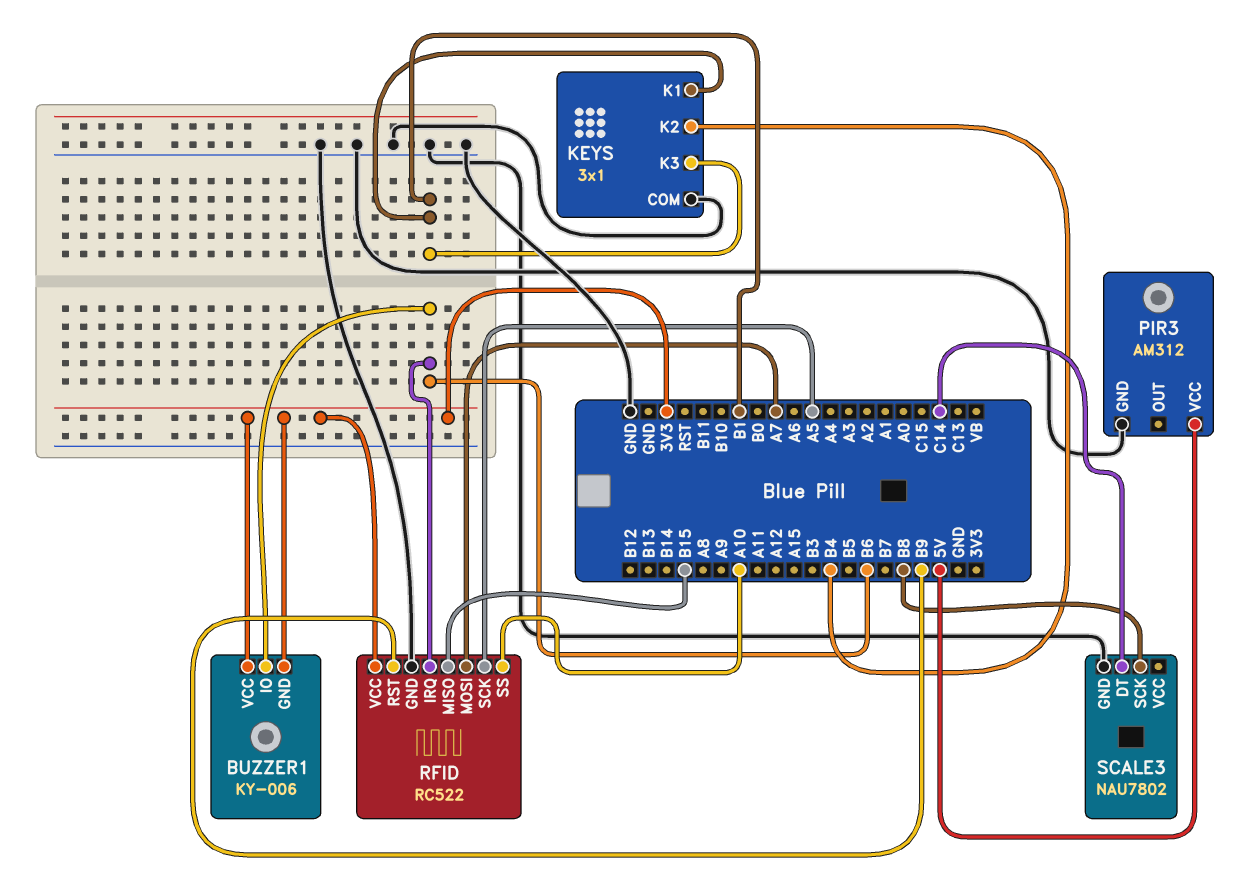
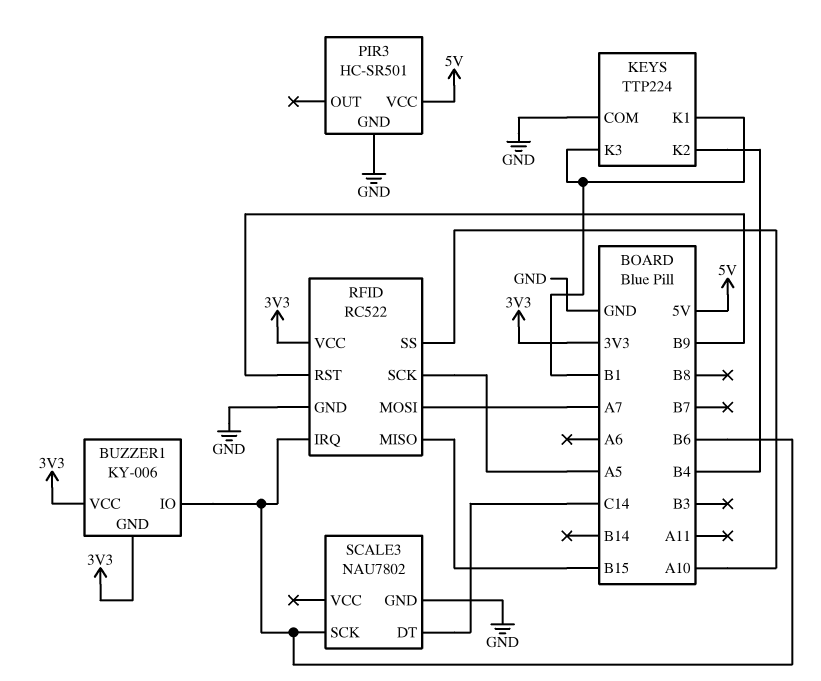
KEYS: 3x1 -> TTP224
PIR3: AM312 -> HC-SR501
SCALE3 pin SCK: B8 -> B6

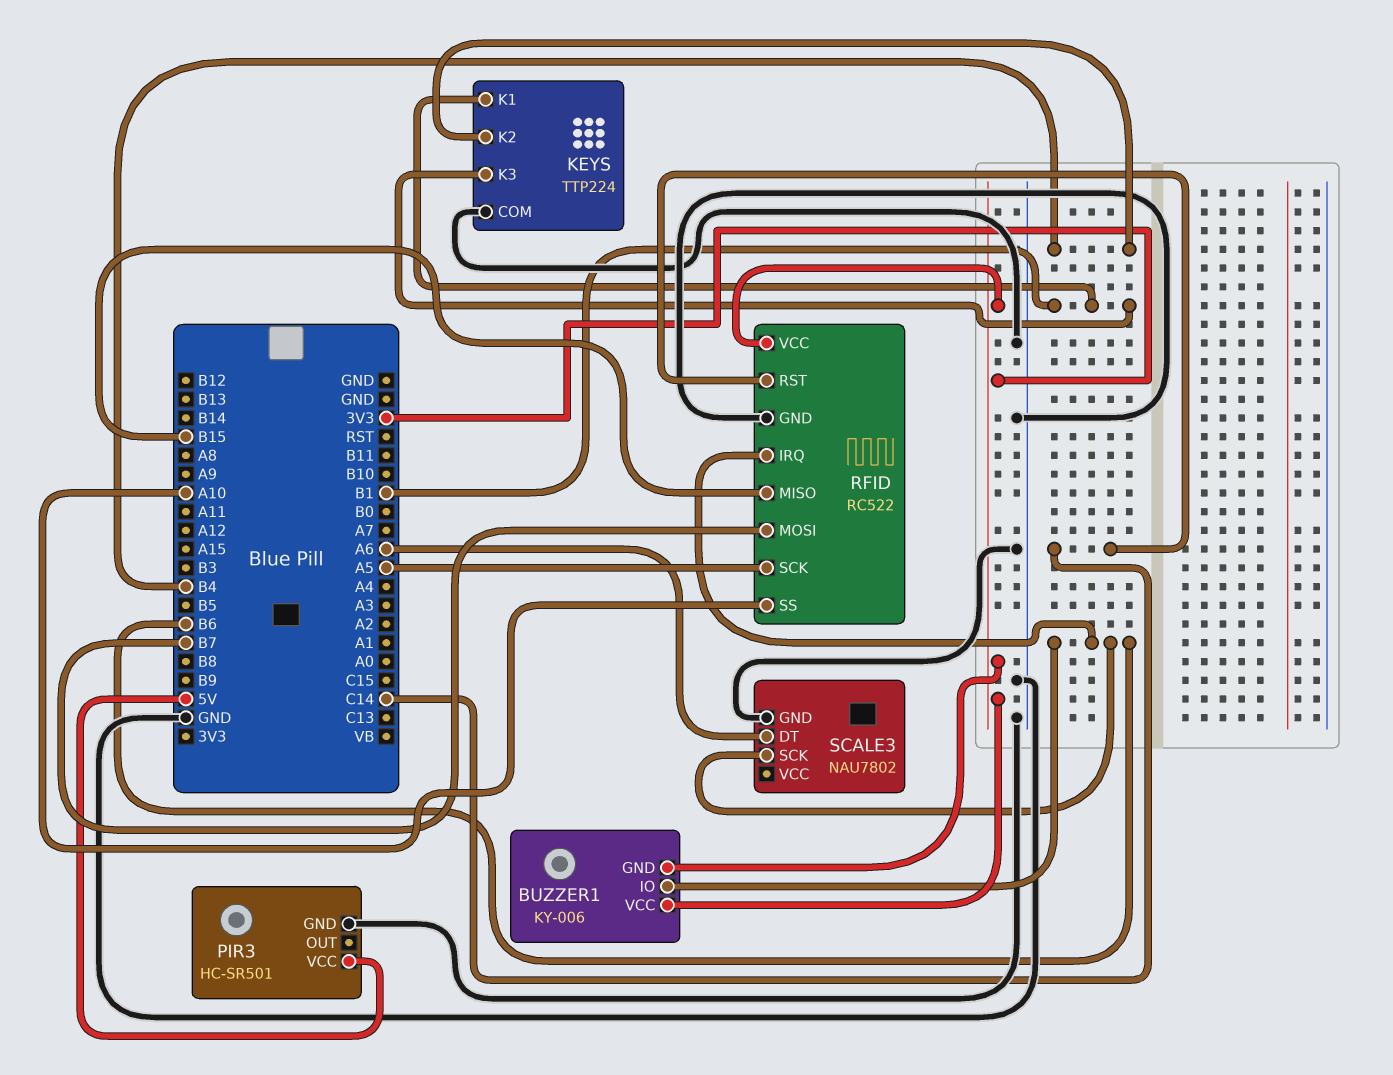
RFID pin MOSI: A7 -> B7
RFID pin RST: B9 -> C14
SCALE3 pin DT: C14 -> A6

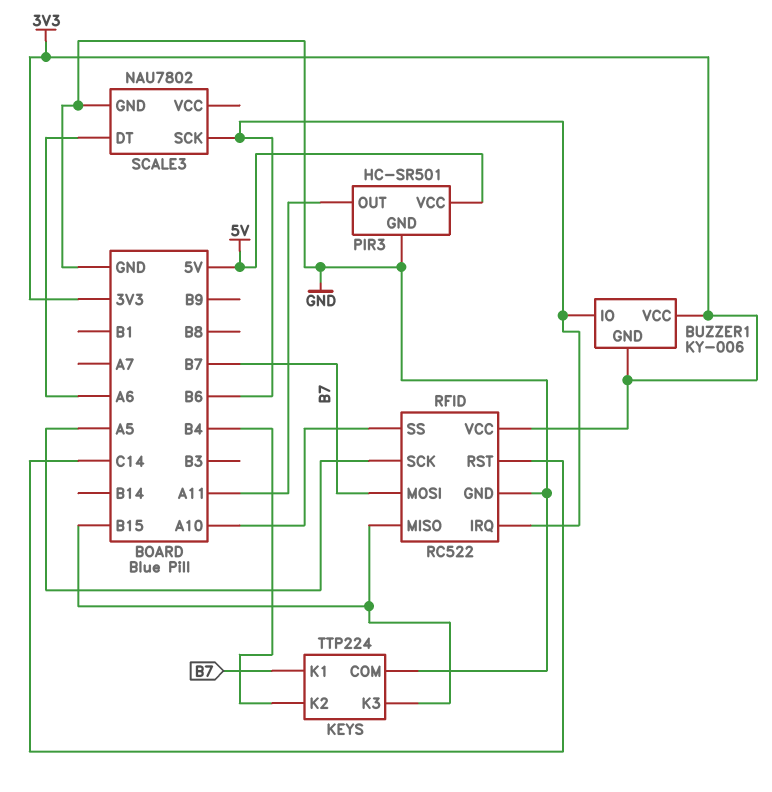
KEYS pin K1: B1 -> B7
KEYS pin K3: B1 -> B15
PIR3 pin OUT: none -> A11

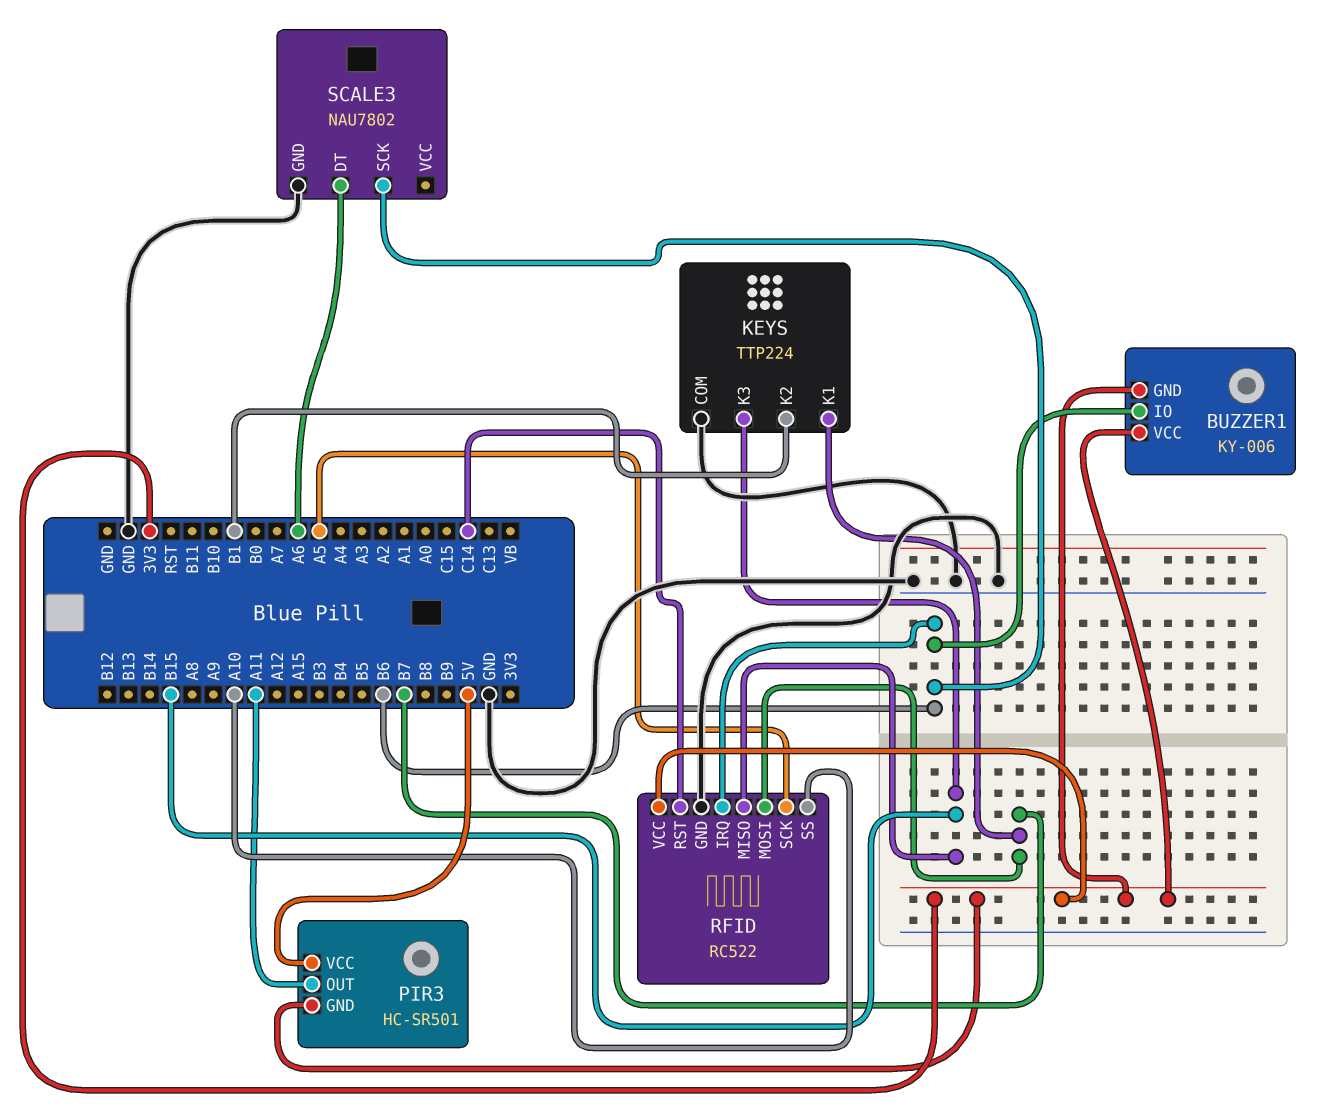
KEYS pin K2: B4 -> B1
PIR3 pin GND: GND -> 3V3

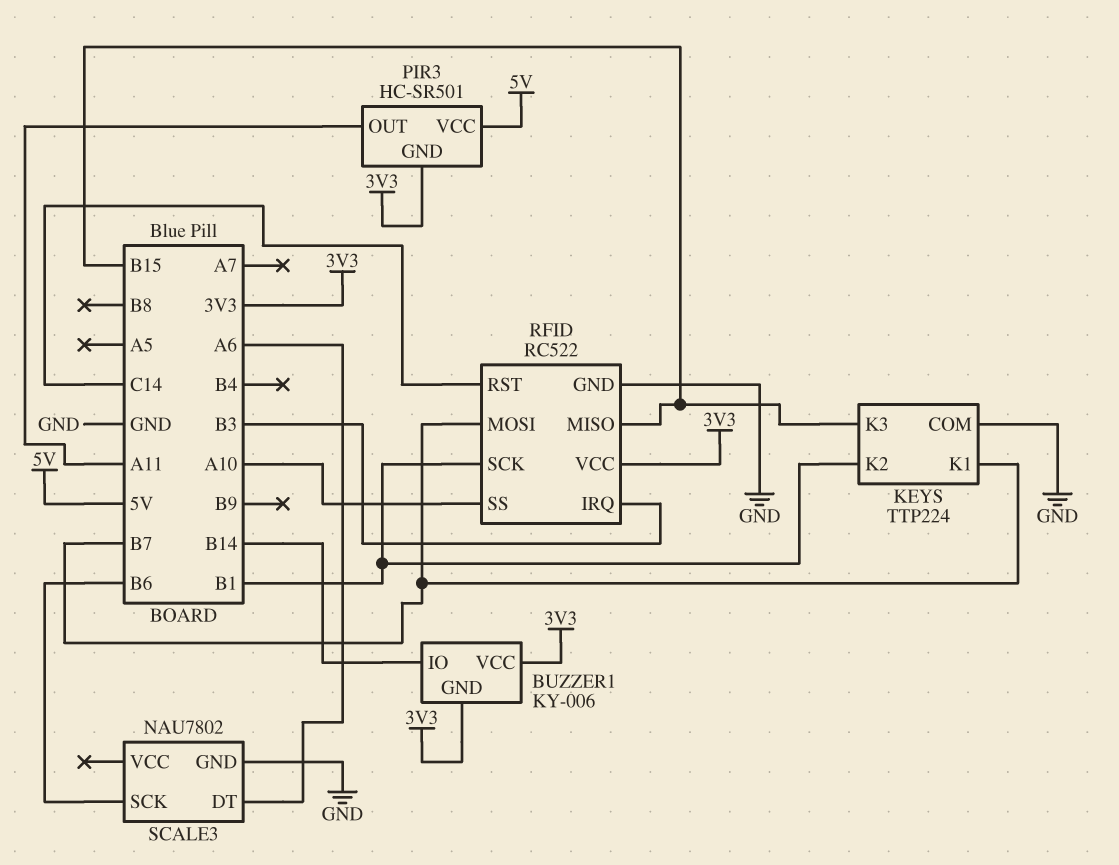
BUZZER1 pin IO: B6 -> B14
RFID pin IRQ: B6 -> B3
RFID pin SCK: A5 -> B1

